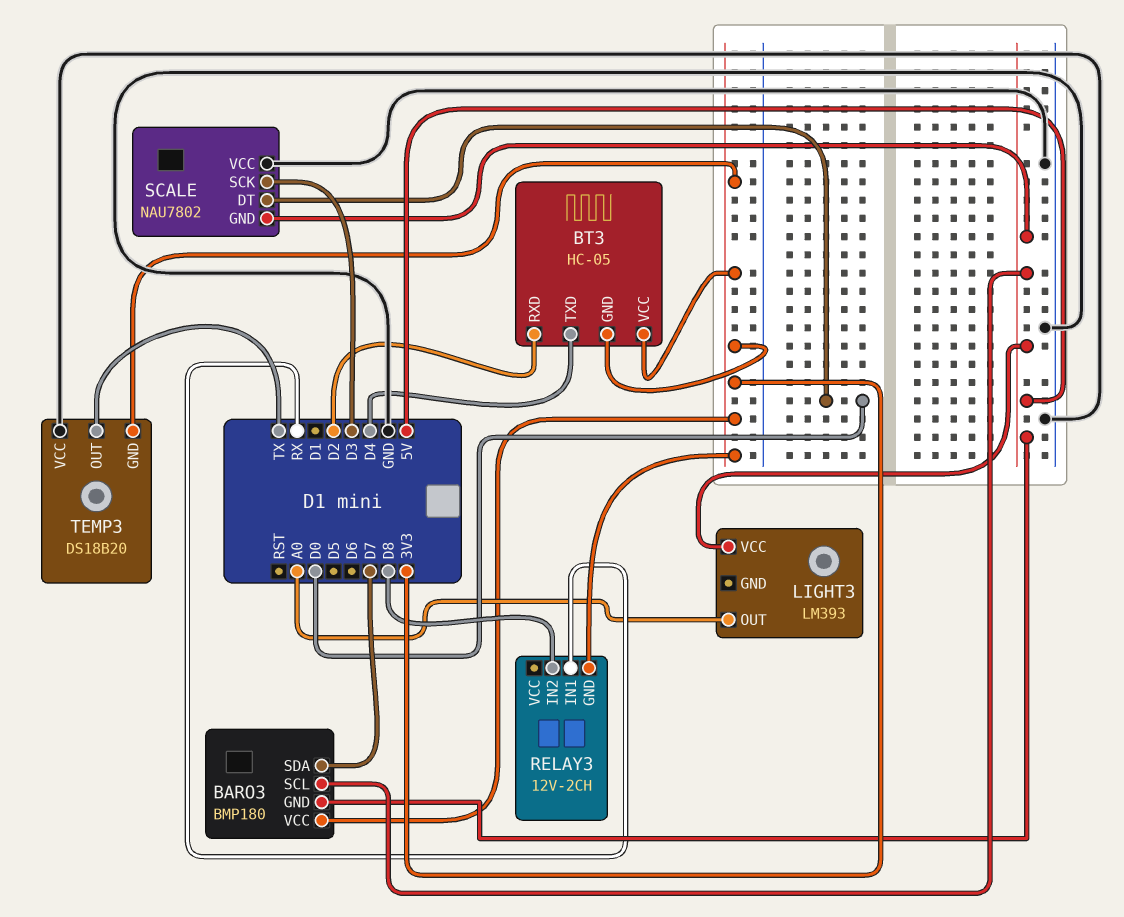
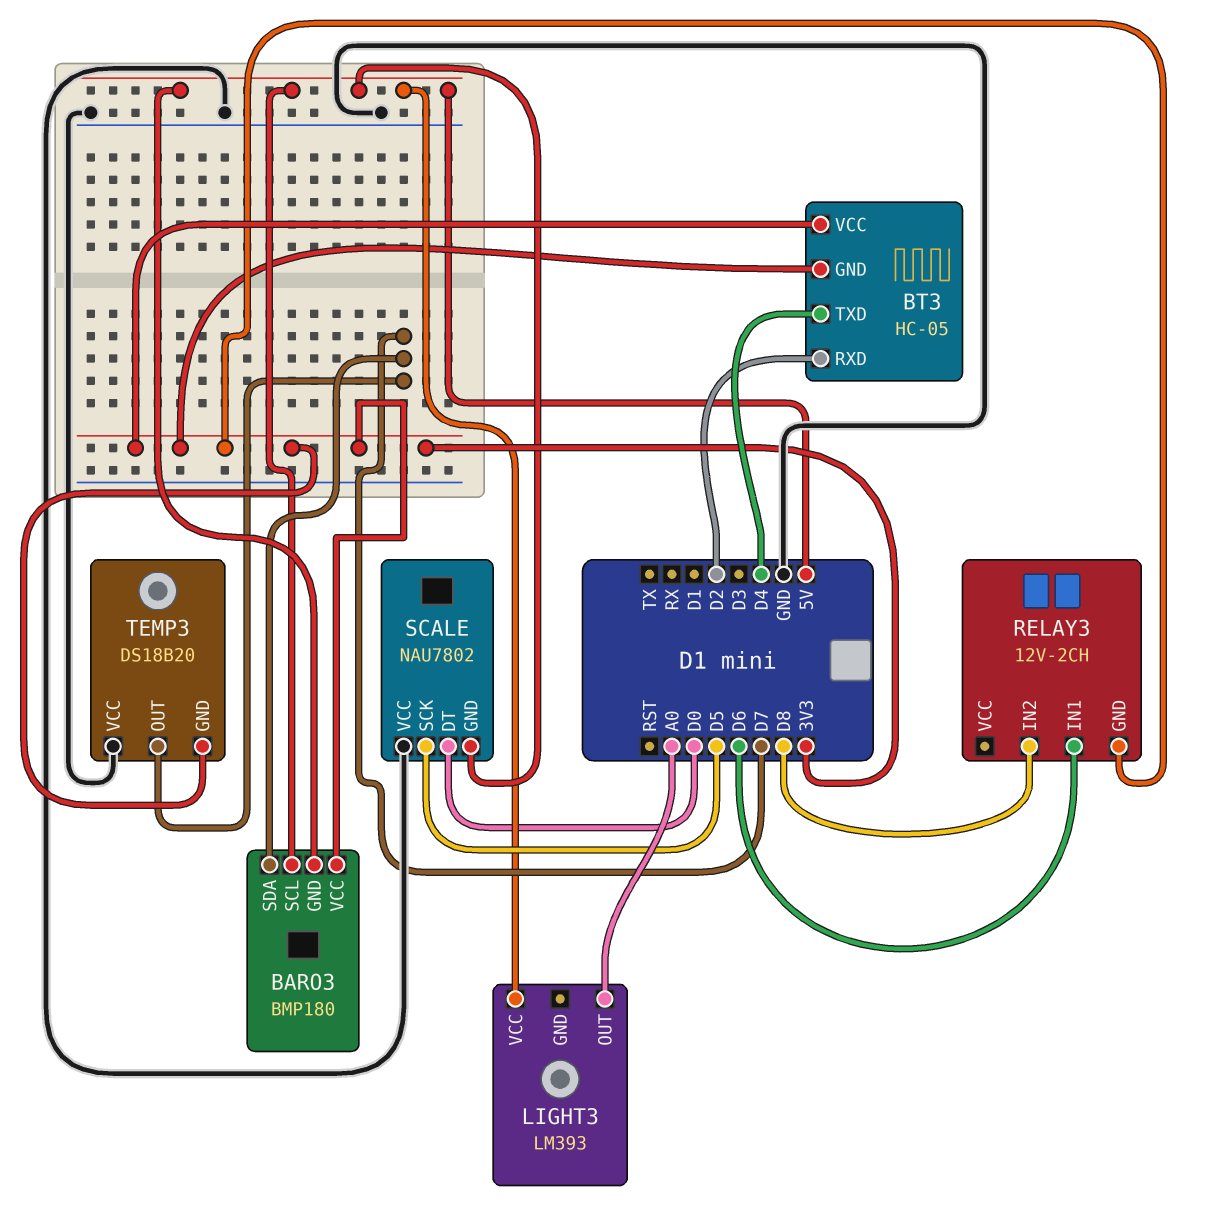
RELAY3 pin IN1: RX -> D6
SCALE pin SCK: D3 -> D5
TEMP3 pin OUT: TX -> D7

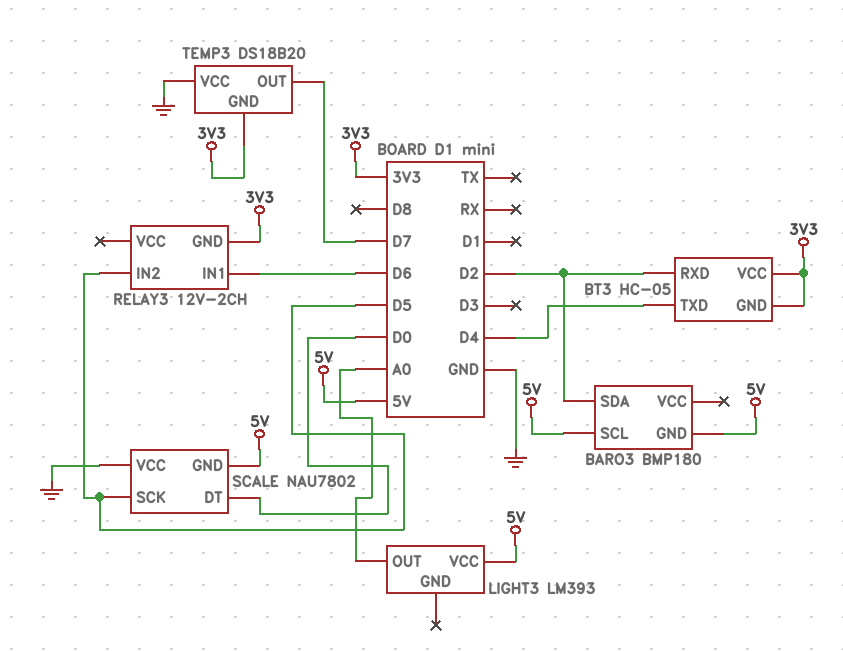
BARO3 pin SDA: D7 -> D2
BARO3 pin VCC: 3V3 -> none
RELAY3 pin IN2: D8 -> D5

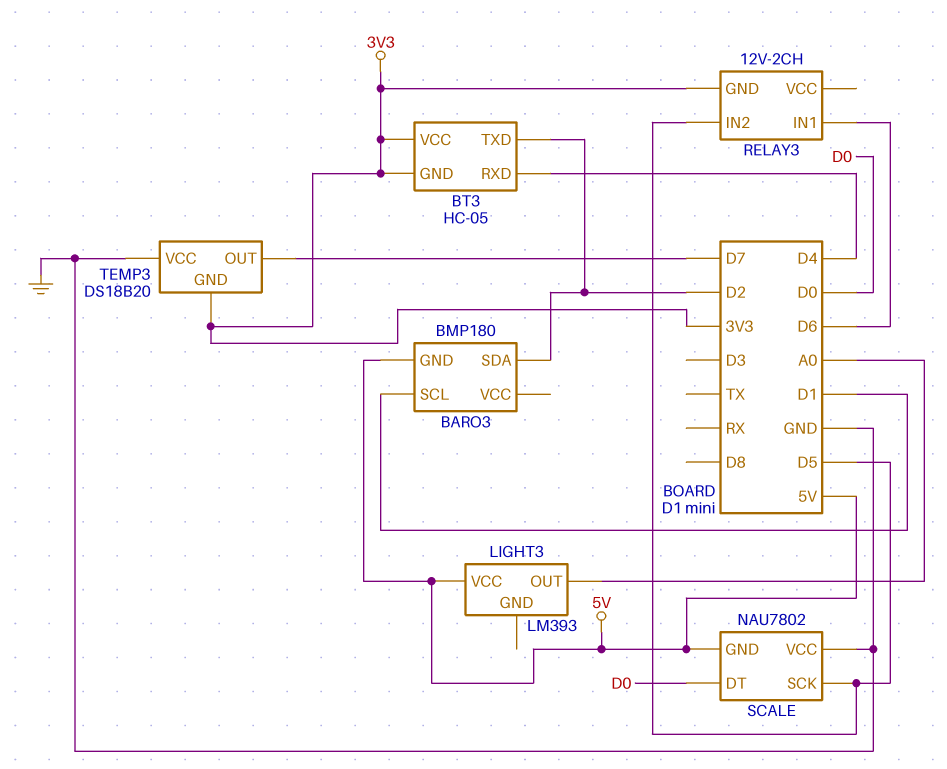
BARO3 pin SCL: 5V -> D1
BT3 pin RXD: D2 -> D4
BT3 pin TXD: D4 -> D2

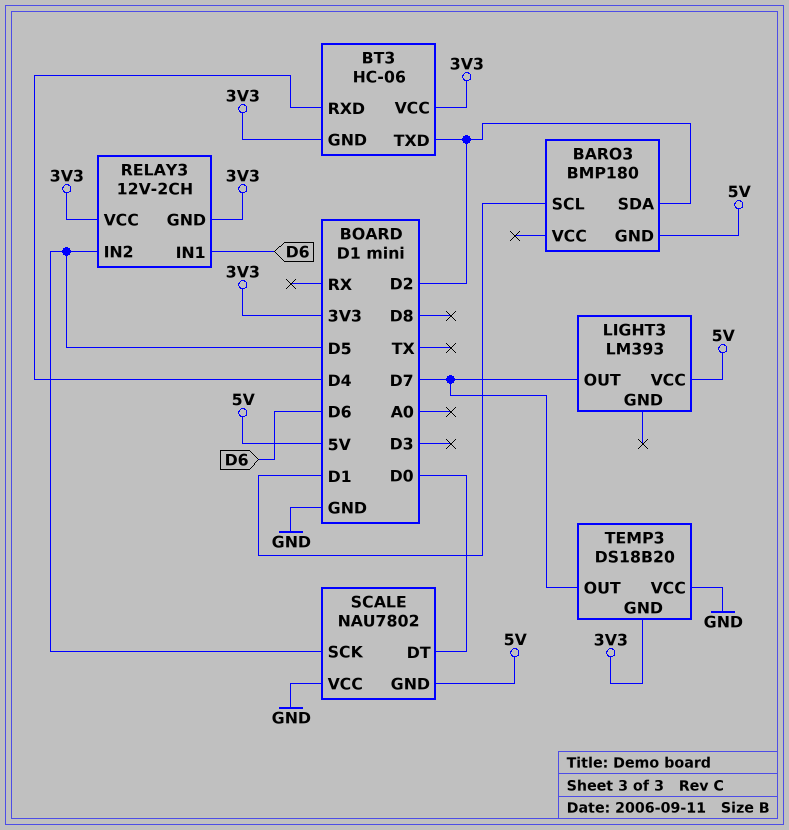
BT3: HC-05 -> HC-06
LIGHT3 pin OUT: A0 -> D7
RELAY3 pin VCC: none -> 3V3

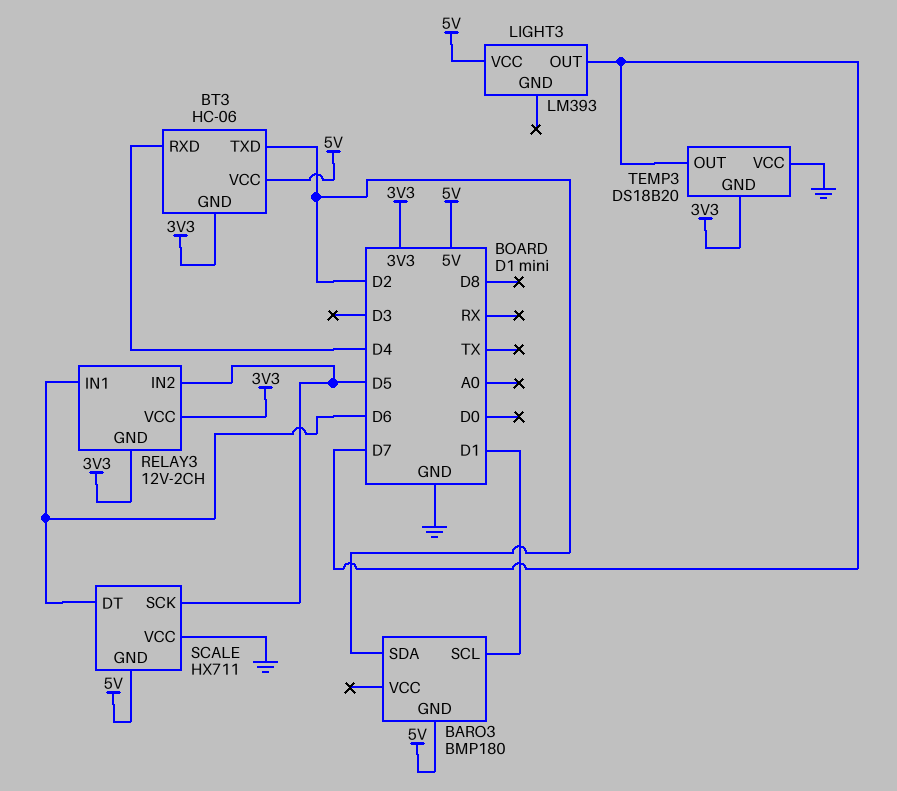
BT3 pin VCC: 3V3 -> 5V
SCALE: NAU7802 -> HX711
SCALE pin DT: D0 -> D6

